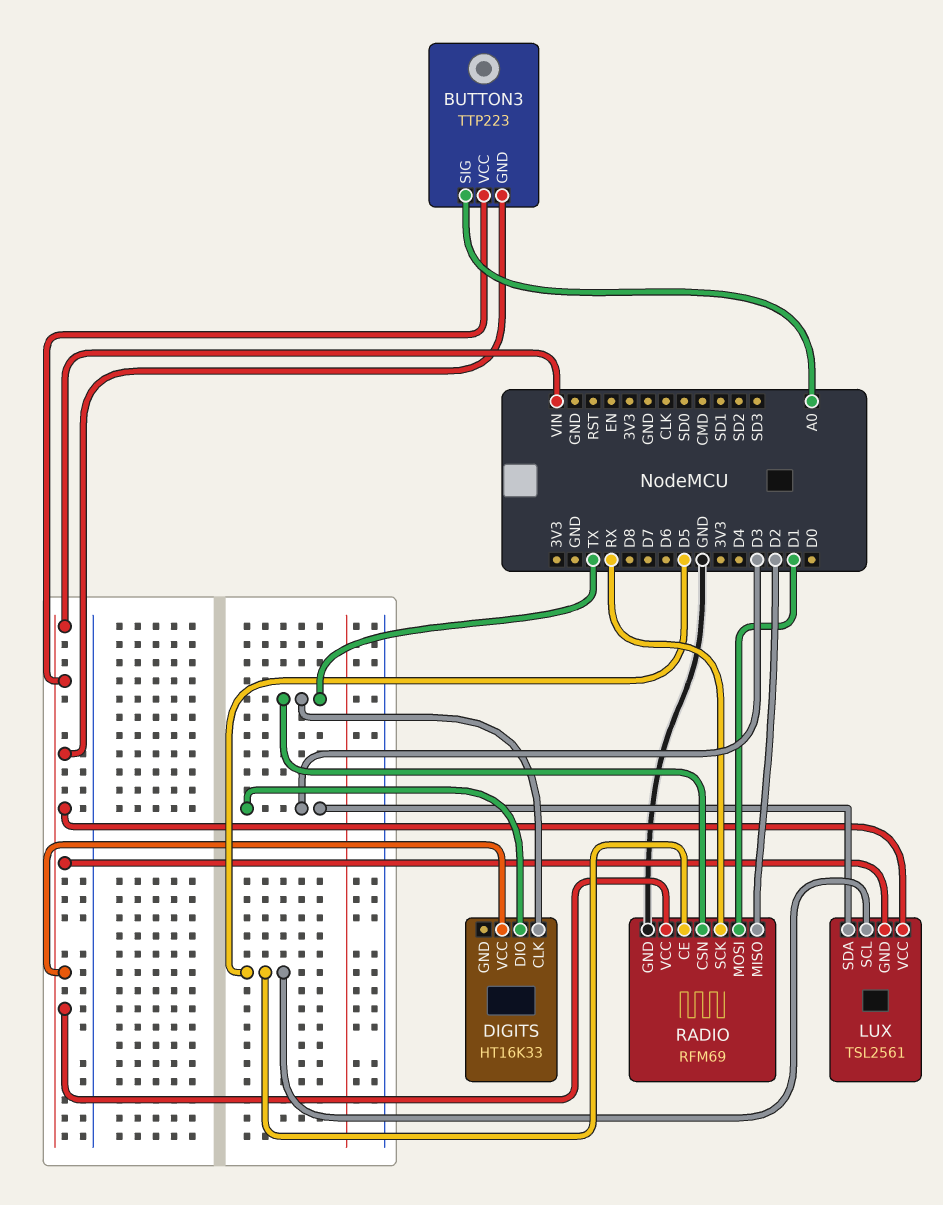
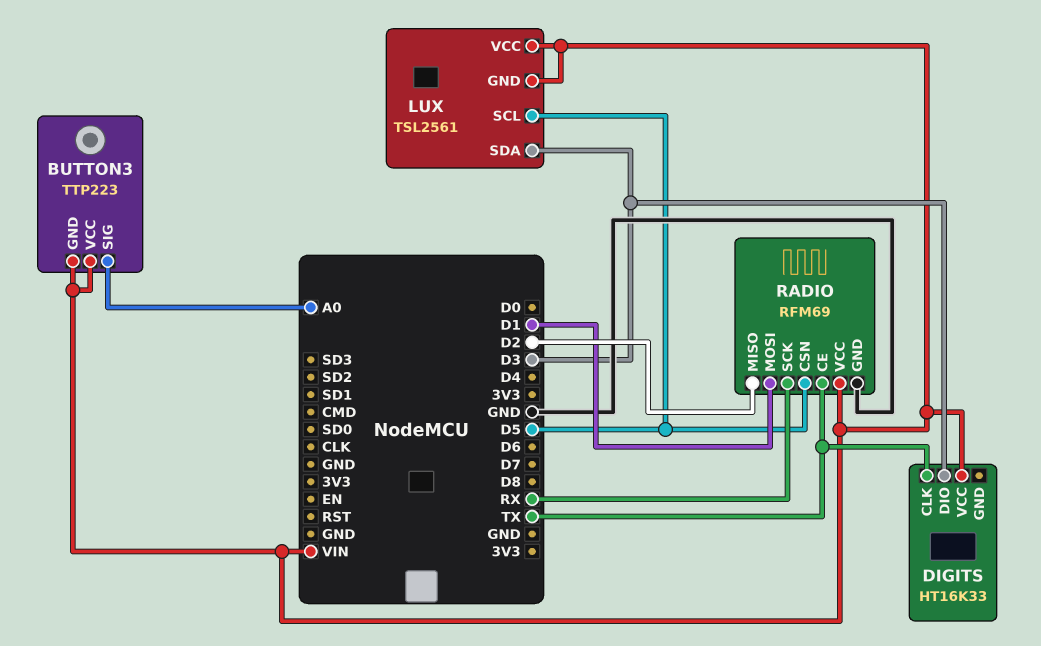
RADIO pin CE: D5 -> TX
RADIO pin CSN: TX -> D5

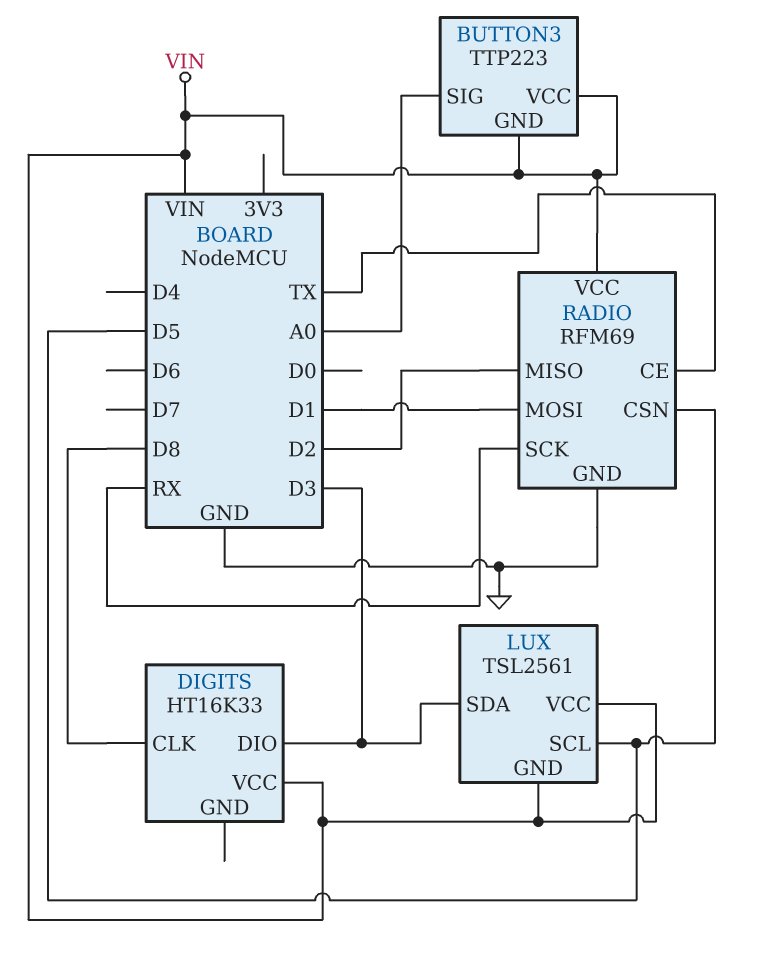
DIGITS pin CLK: TX -> D8

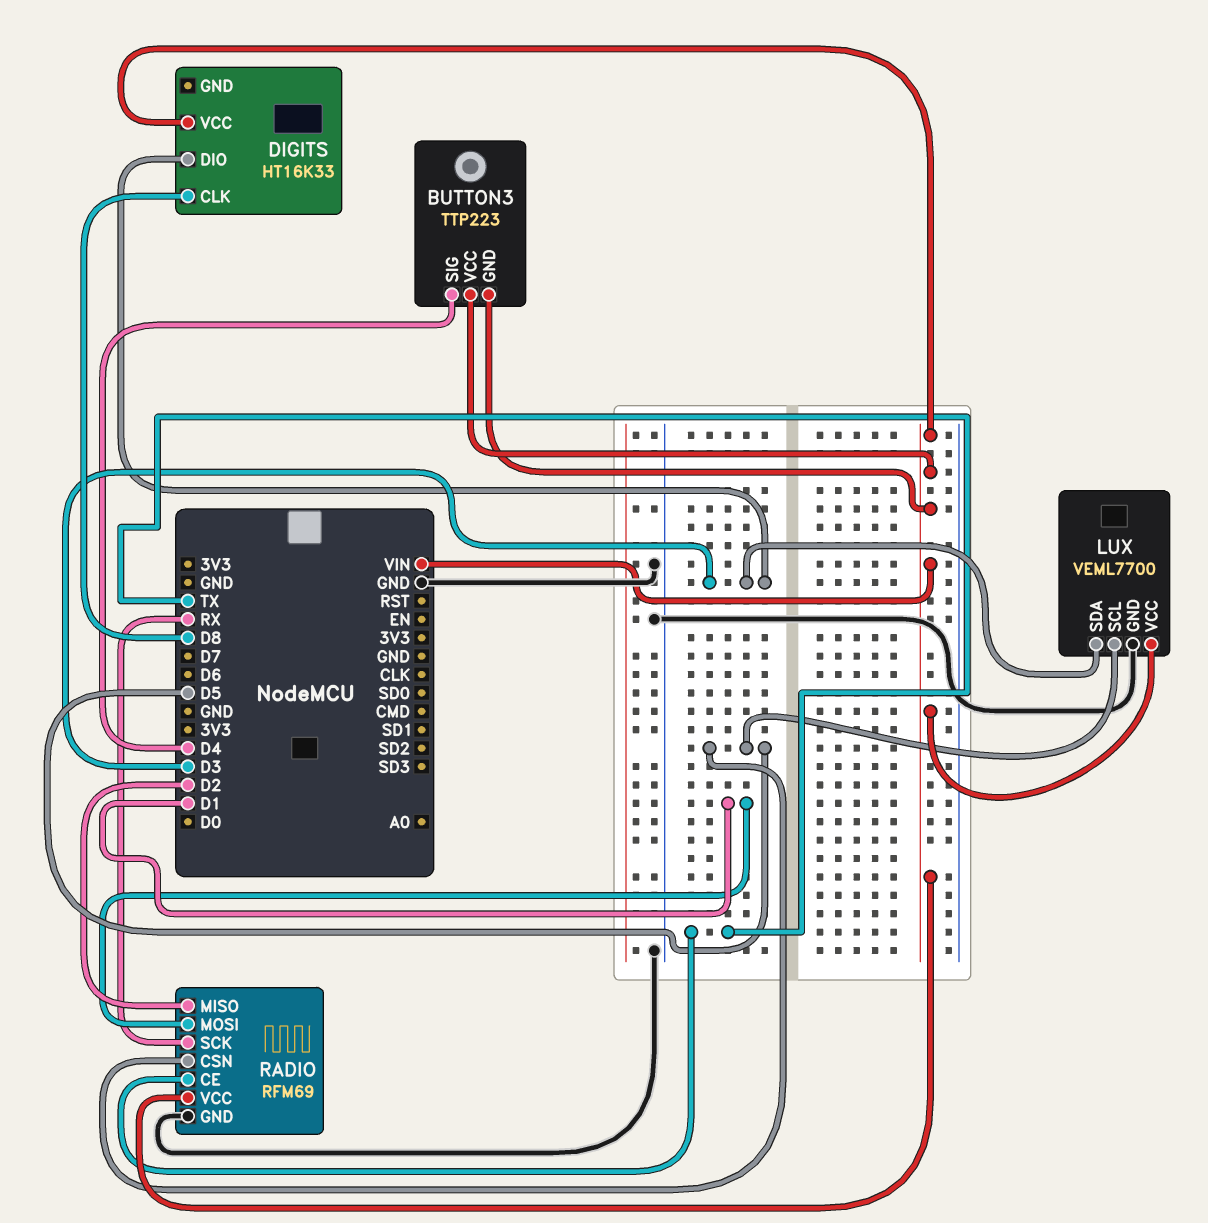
BUTTON3 pin SIG: A0 -> D4
LUX: TSL2561 -> VEML7700
LUX pin GND: VIN -> GND

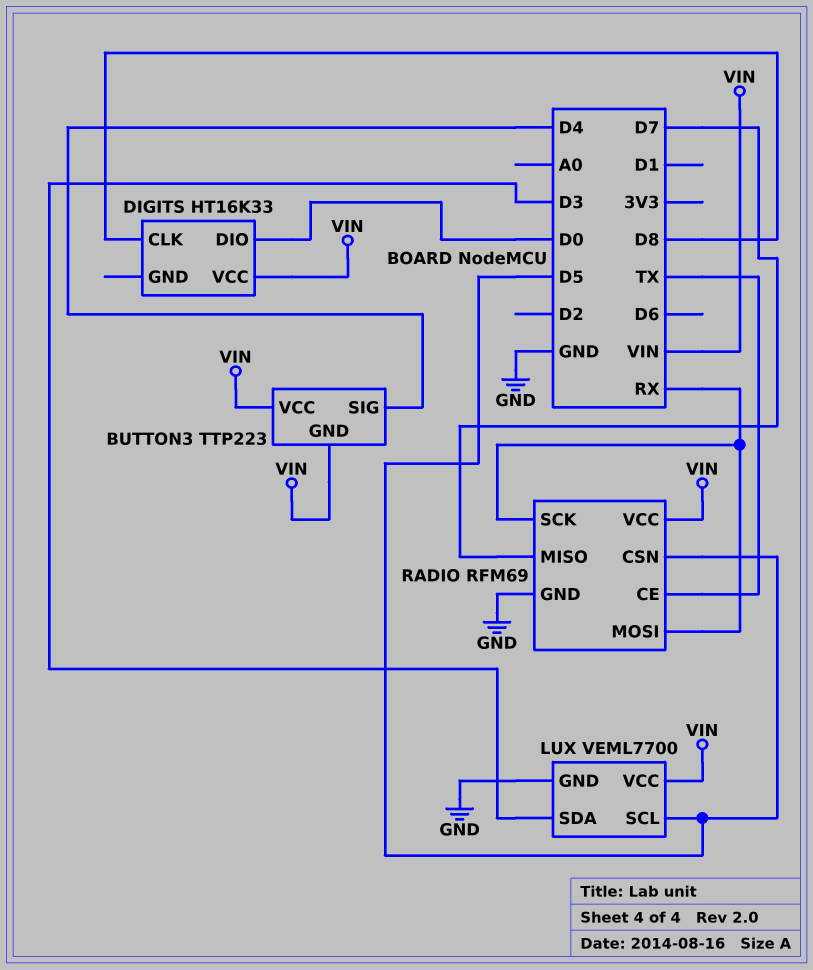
DIGITS pin DIO: D3 -> D0
RADIO pin MISO: D2 -> D7
RADIO pin MOSI: D1 -> RX

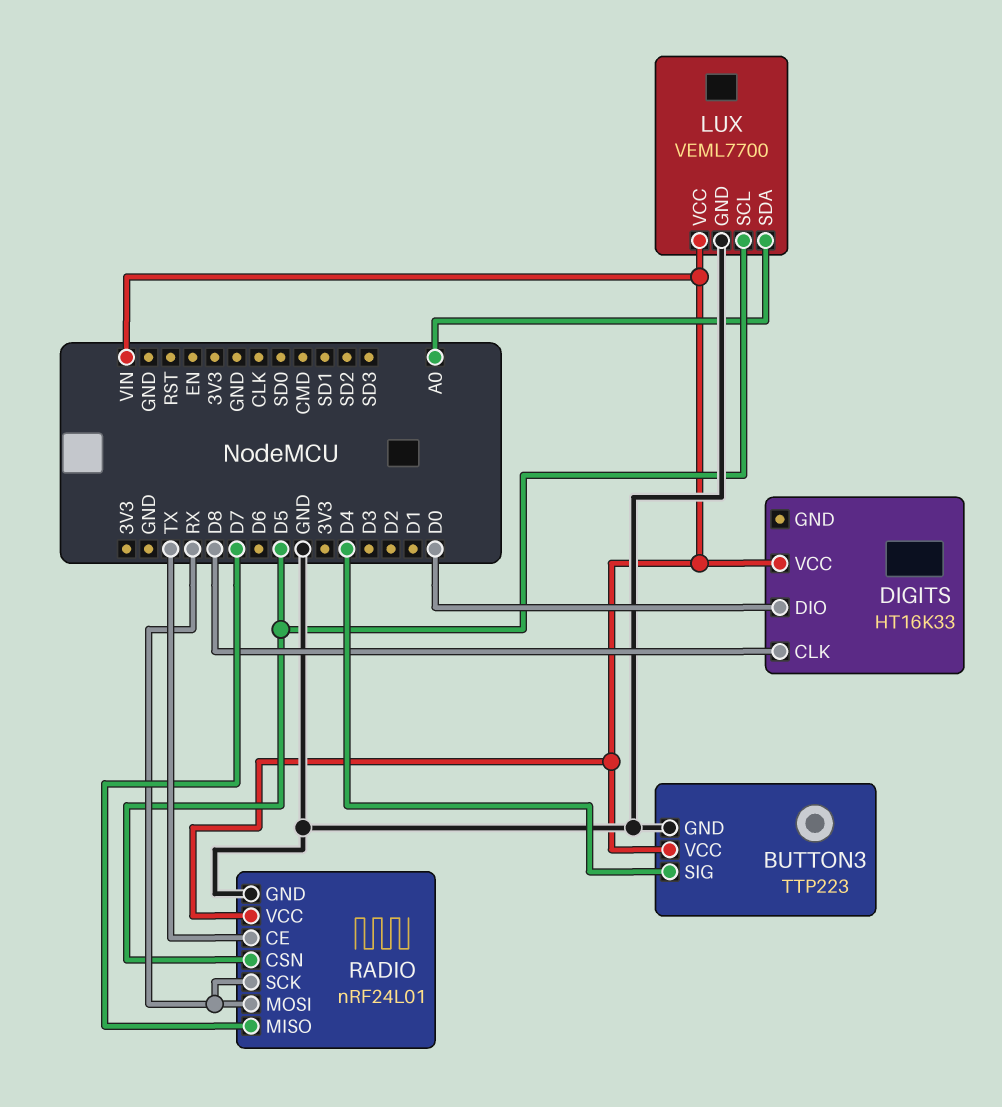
BUTTON3 pin GND: VIN -> GND
LUX pin SDA: D3 -> A0
RADIO: RFM69 -> nRF24L01

